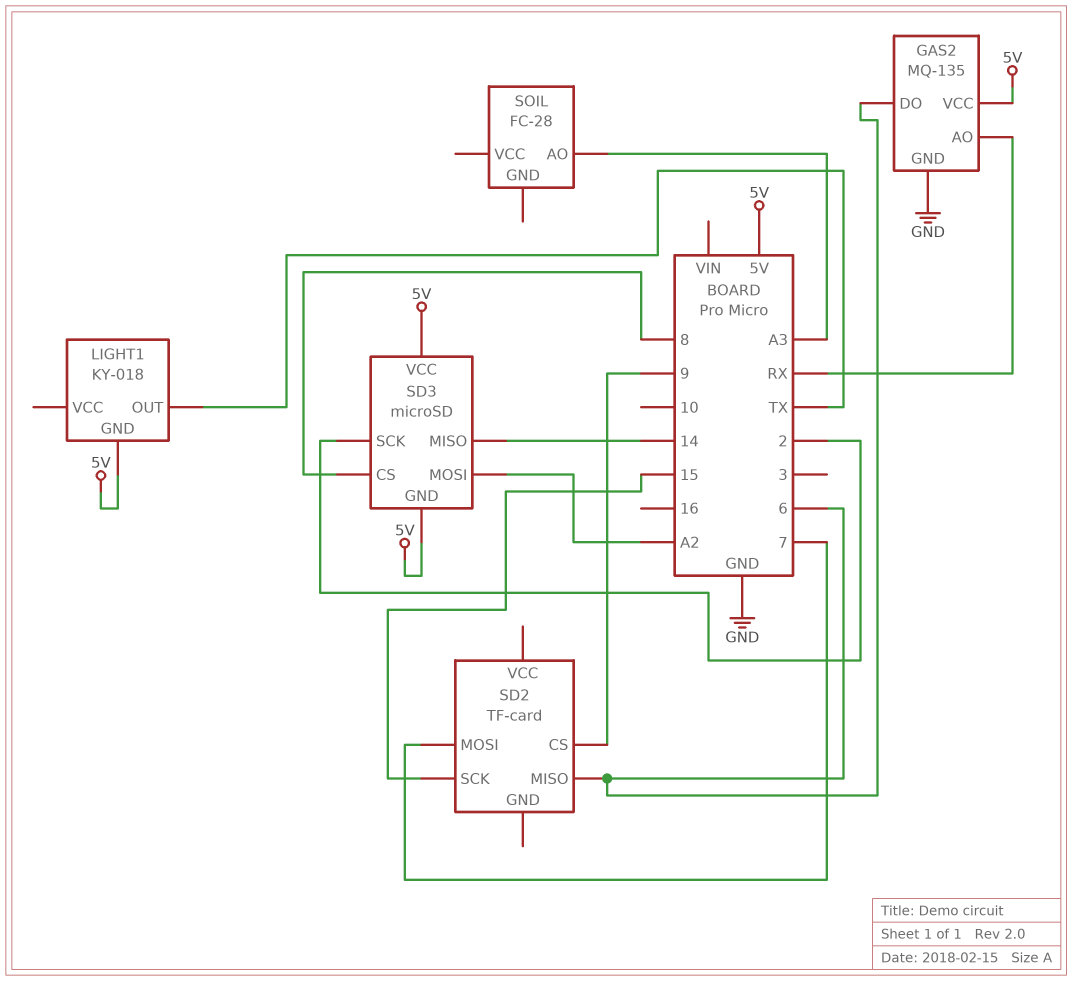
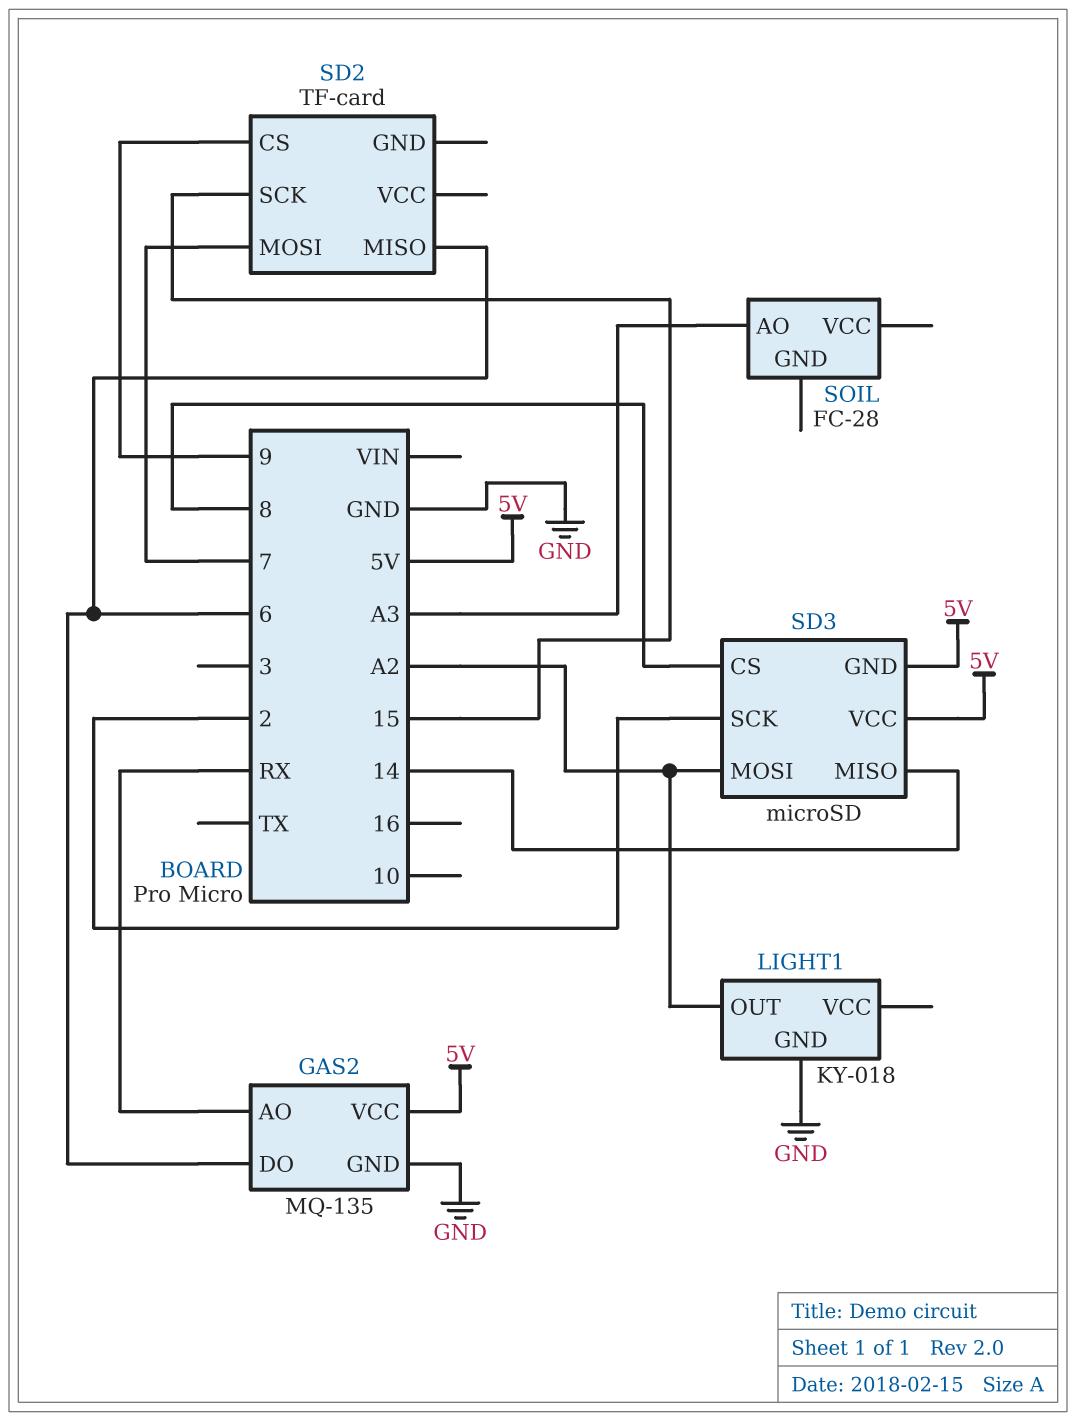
LIGHT1 pin GND: 5V -> GND
LIGHT1 pin OUT: TX -> A2

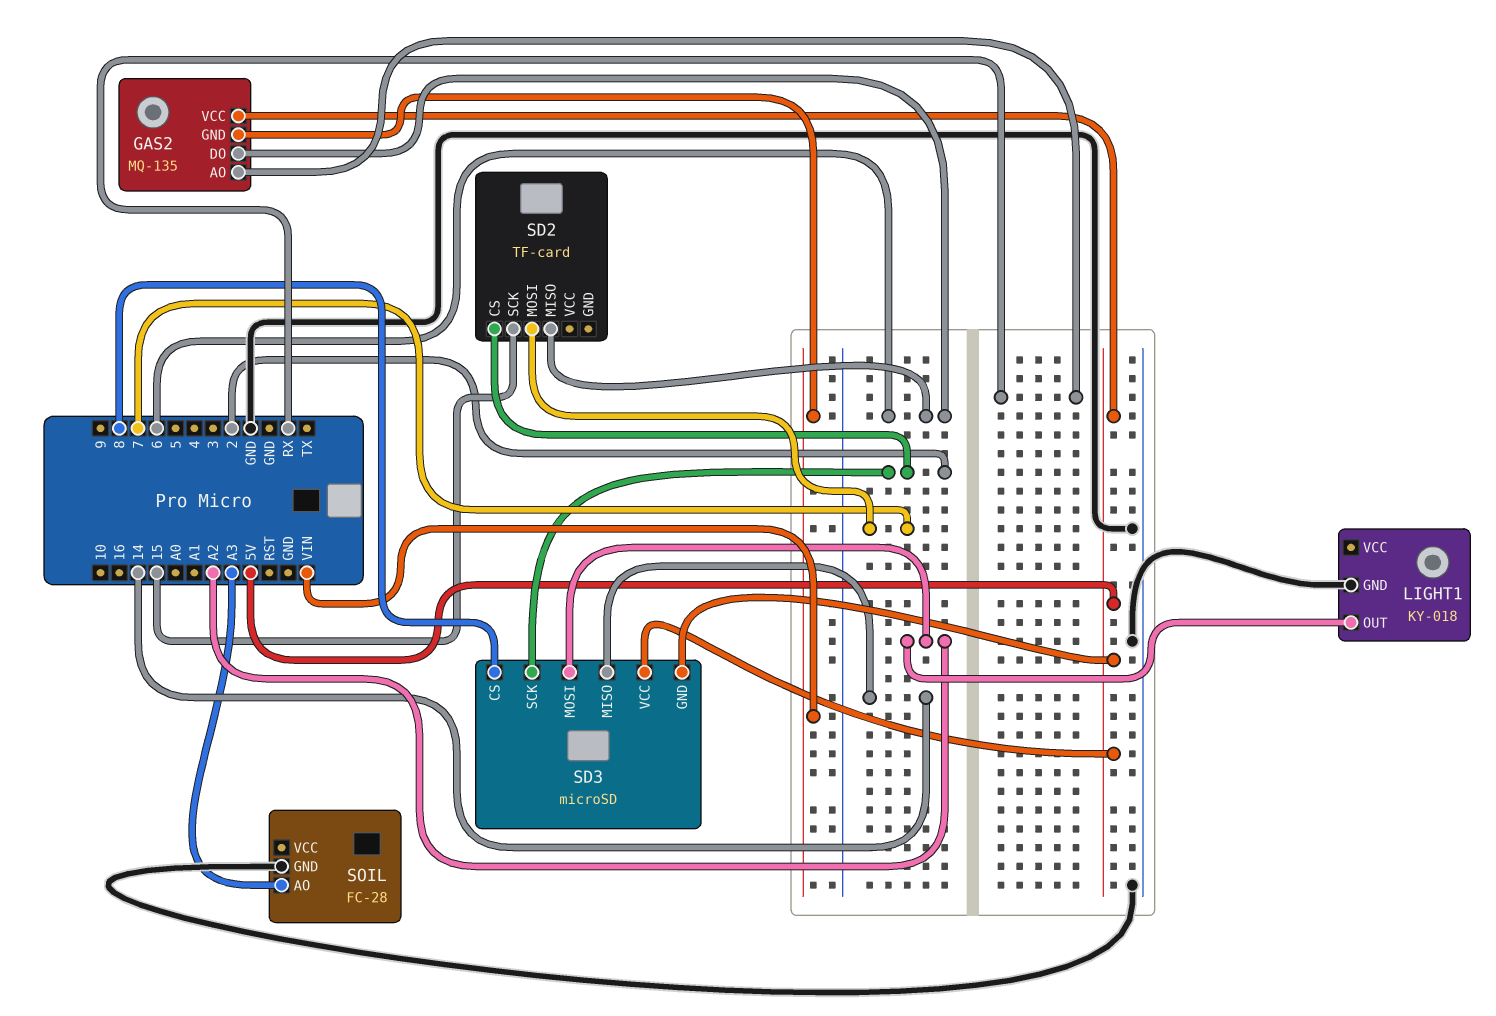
GAS2 pin GND: GND -> VIN
SD2 pin CS: 9 -> 2
SOIL pin GND: none -> GND

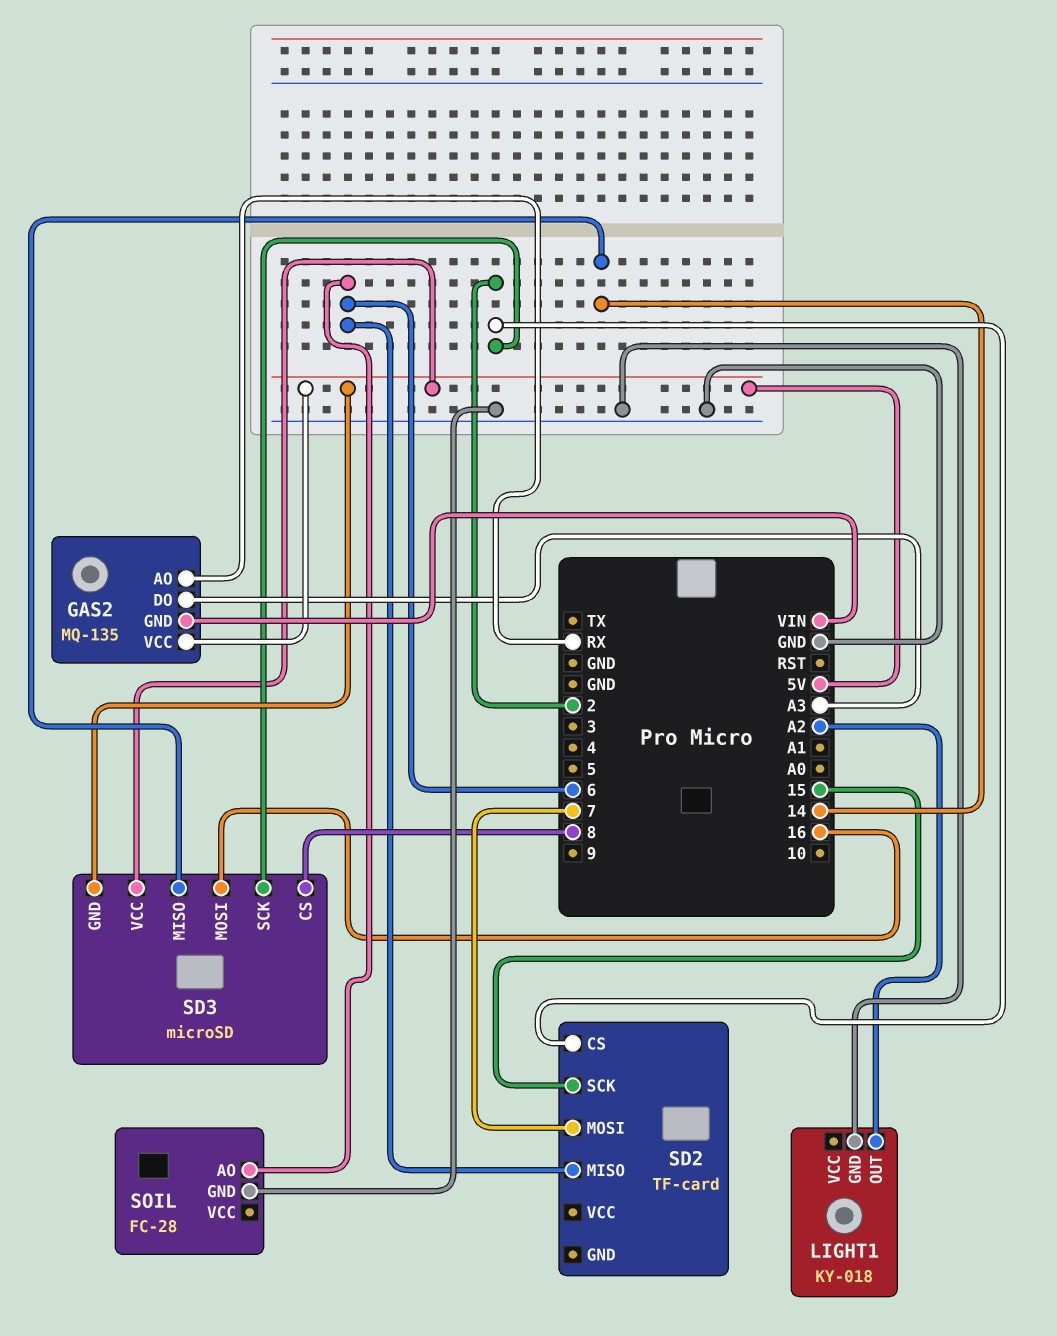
GAS2 pin DO: 6 -> A3
SD3 pin MOSI: A2 -> 16
SOIL pin AO: A3 -> 6

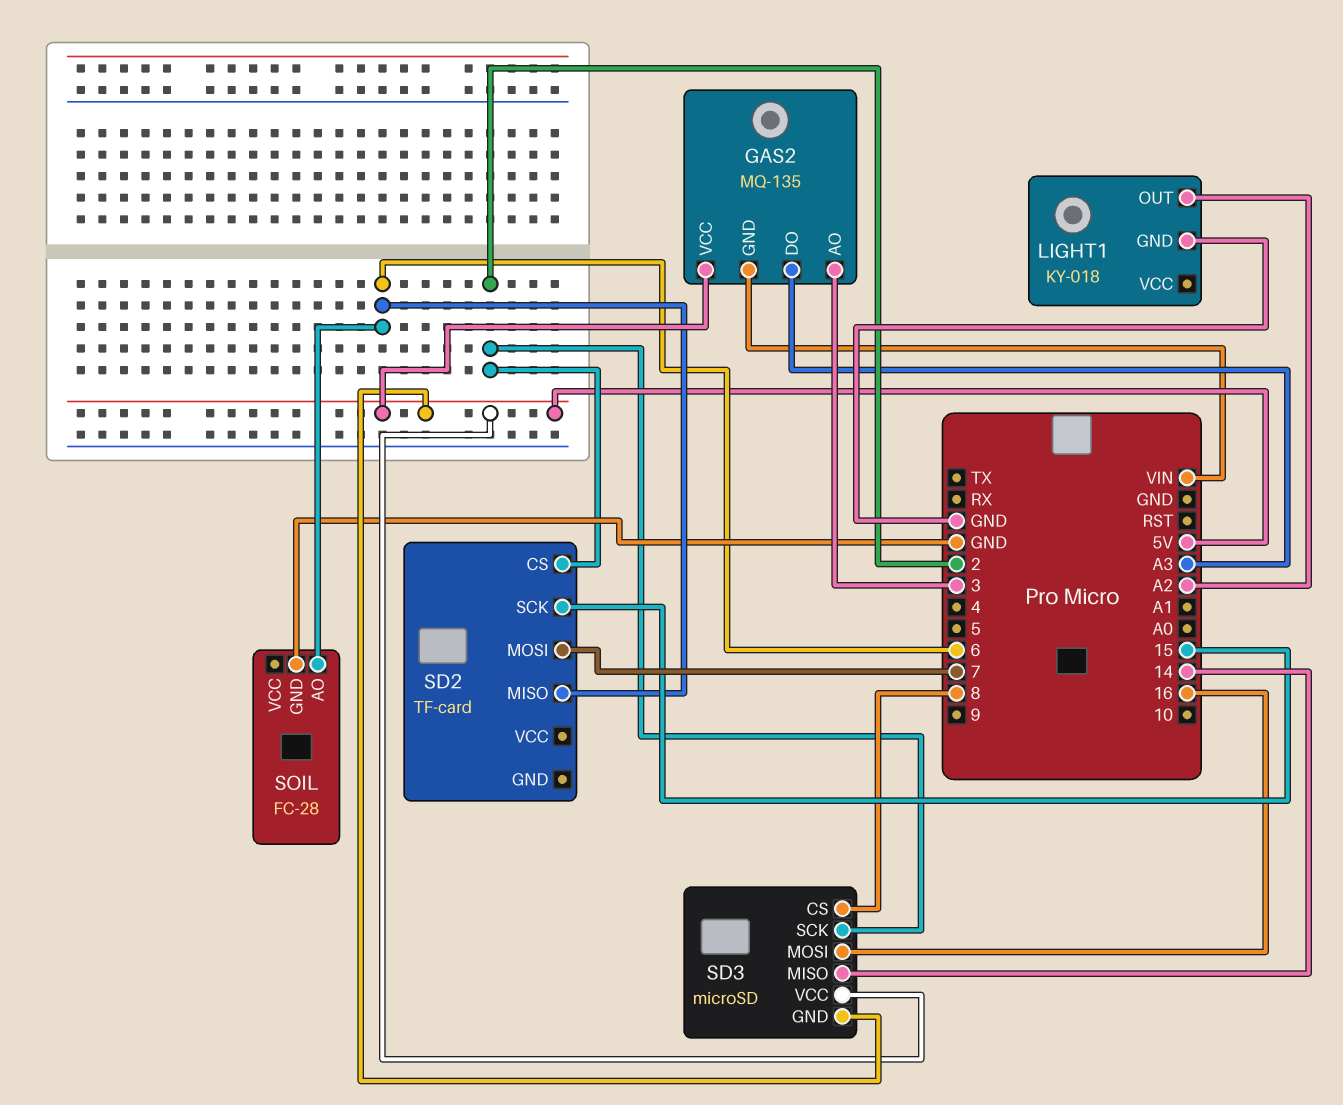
GAS2 pin AO: RX -> 3

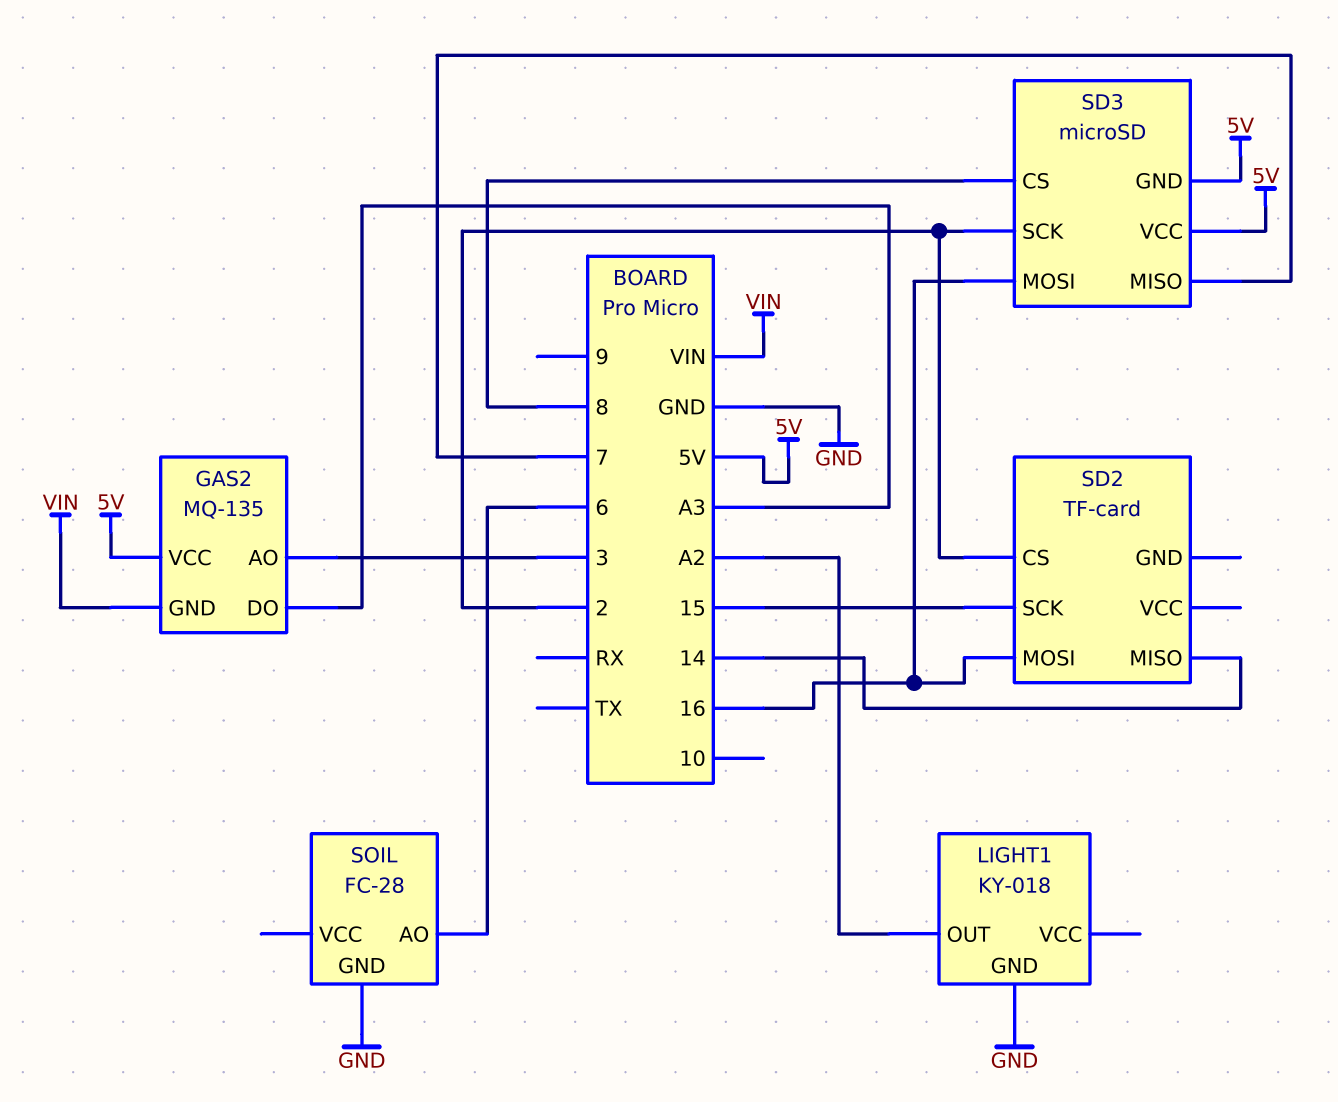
SD2 pin MISO: 6 -> 14
SD2 pin MOSI: 7 -> 16
SD3 pin MISO: 14 -> 7

